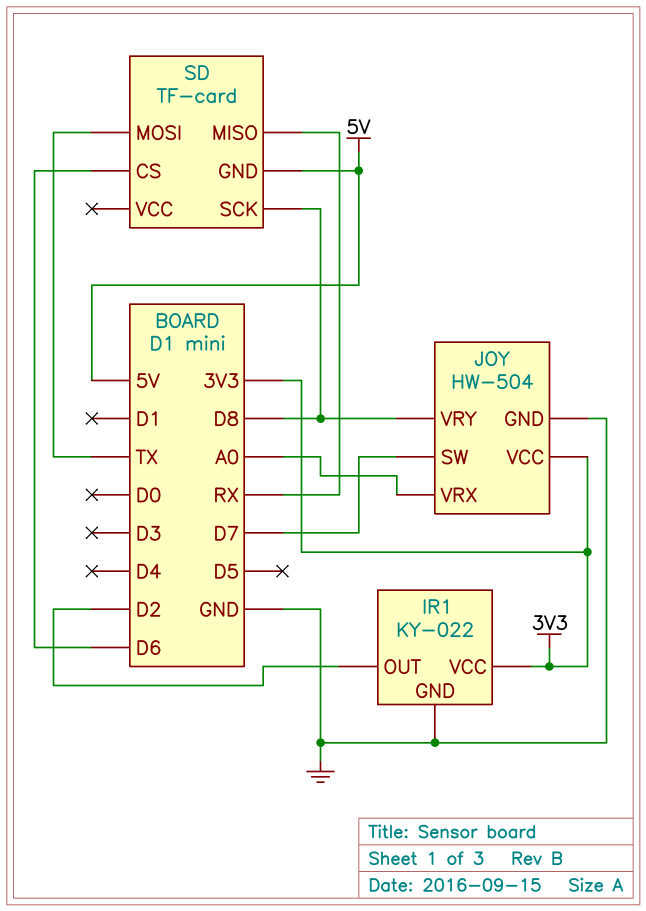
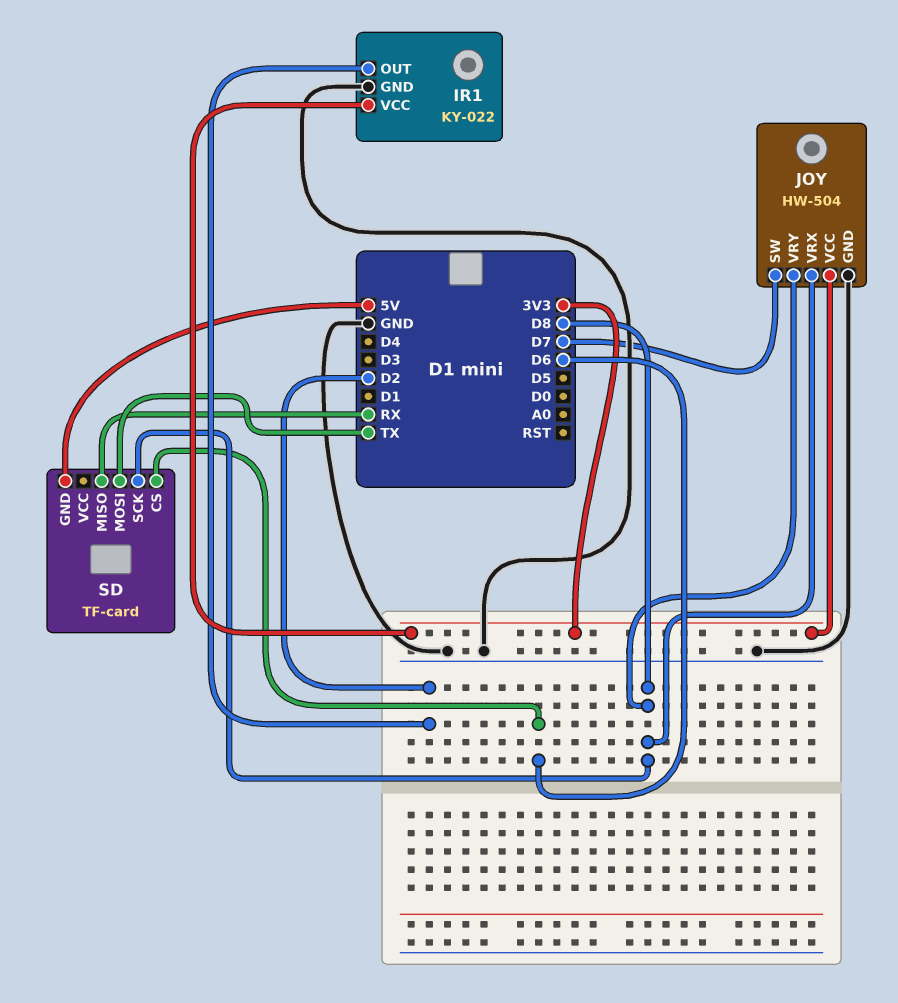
JOY pin VRX: A0 -> D8

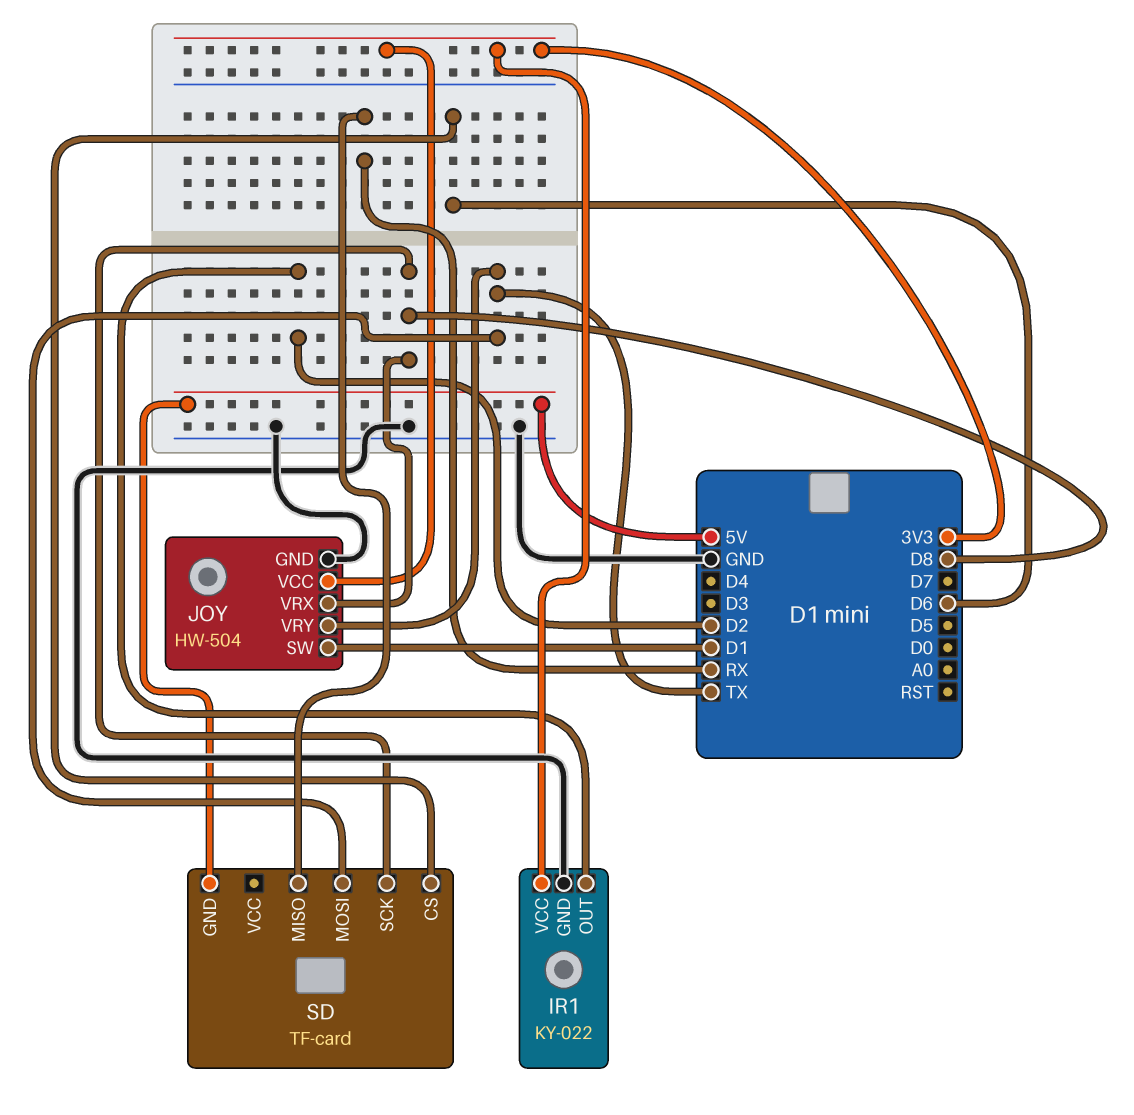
JOY pin SW: D7 -> D1
JOY pin VRY: D8 -> TX

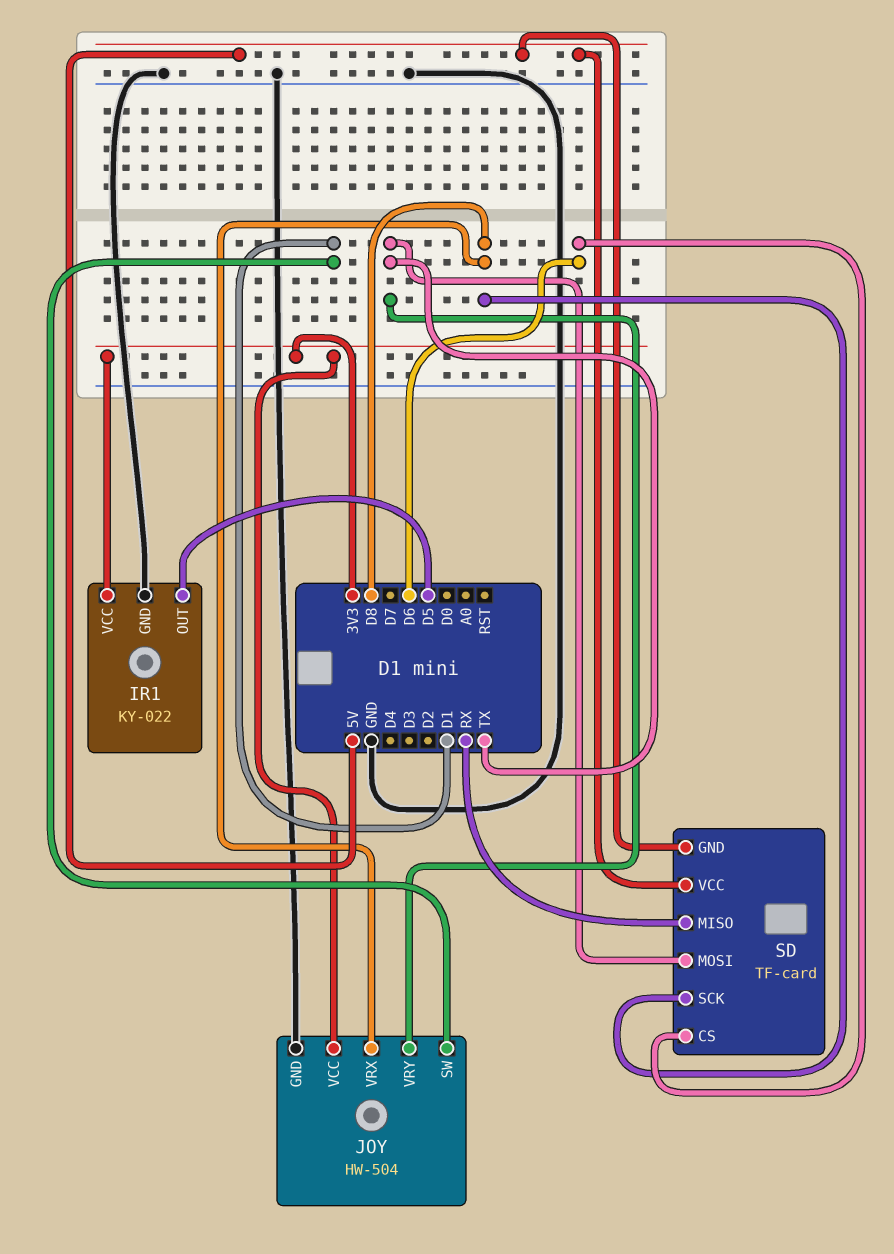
IR1 pin OUT: D2 -> D5
SD pin VCC: none -> 5V

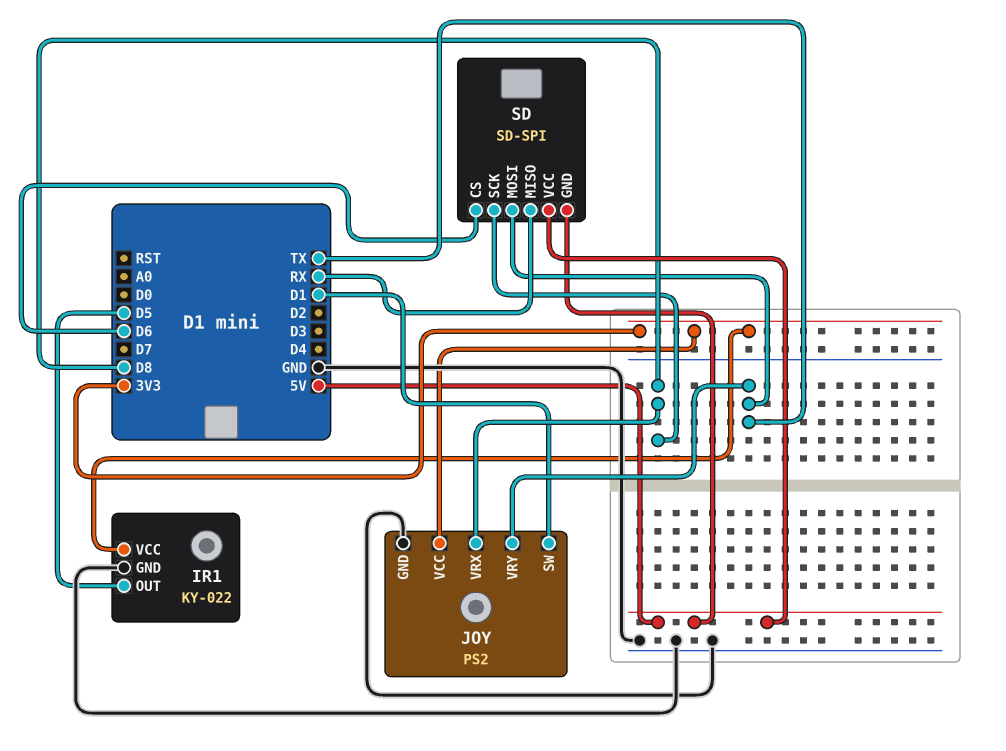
JOY: HW-504 -> PS2
SD: TF-card -> SD-SPI

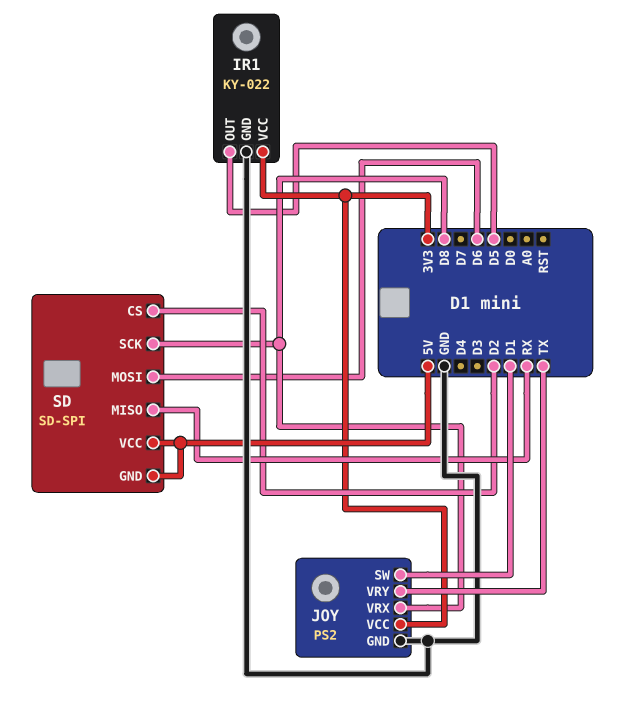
SD pin CS: D6 -> D2
SD pin MOSI: TX -> D6

